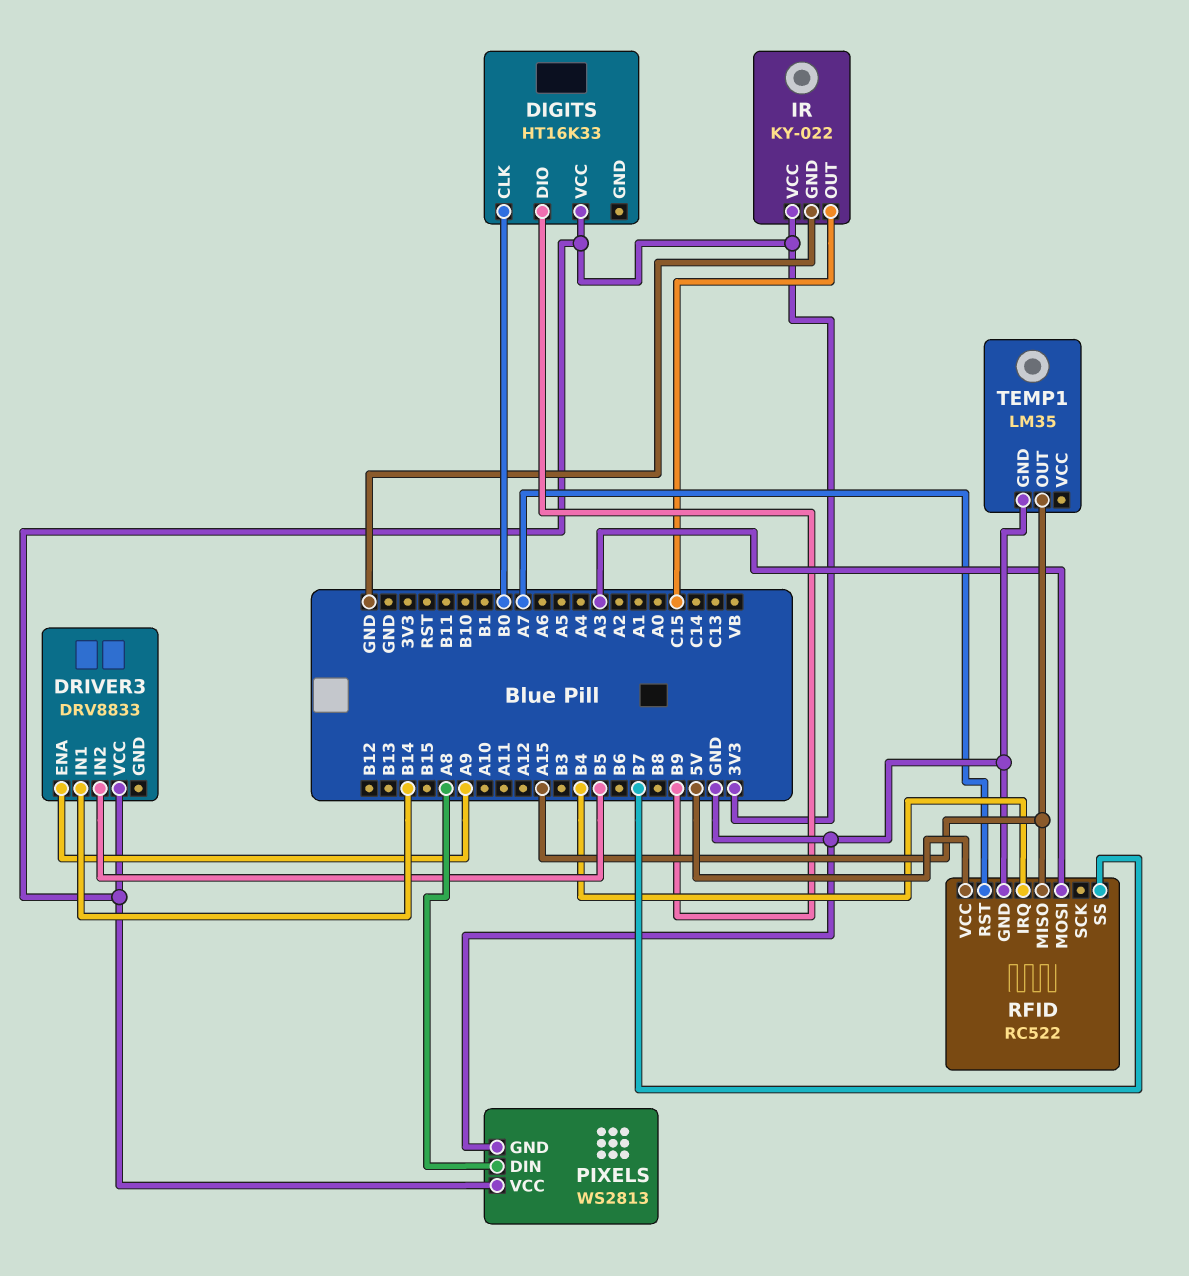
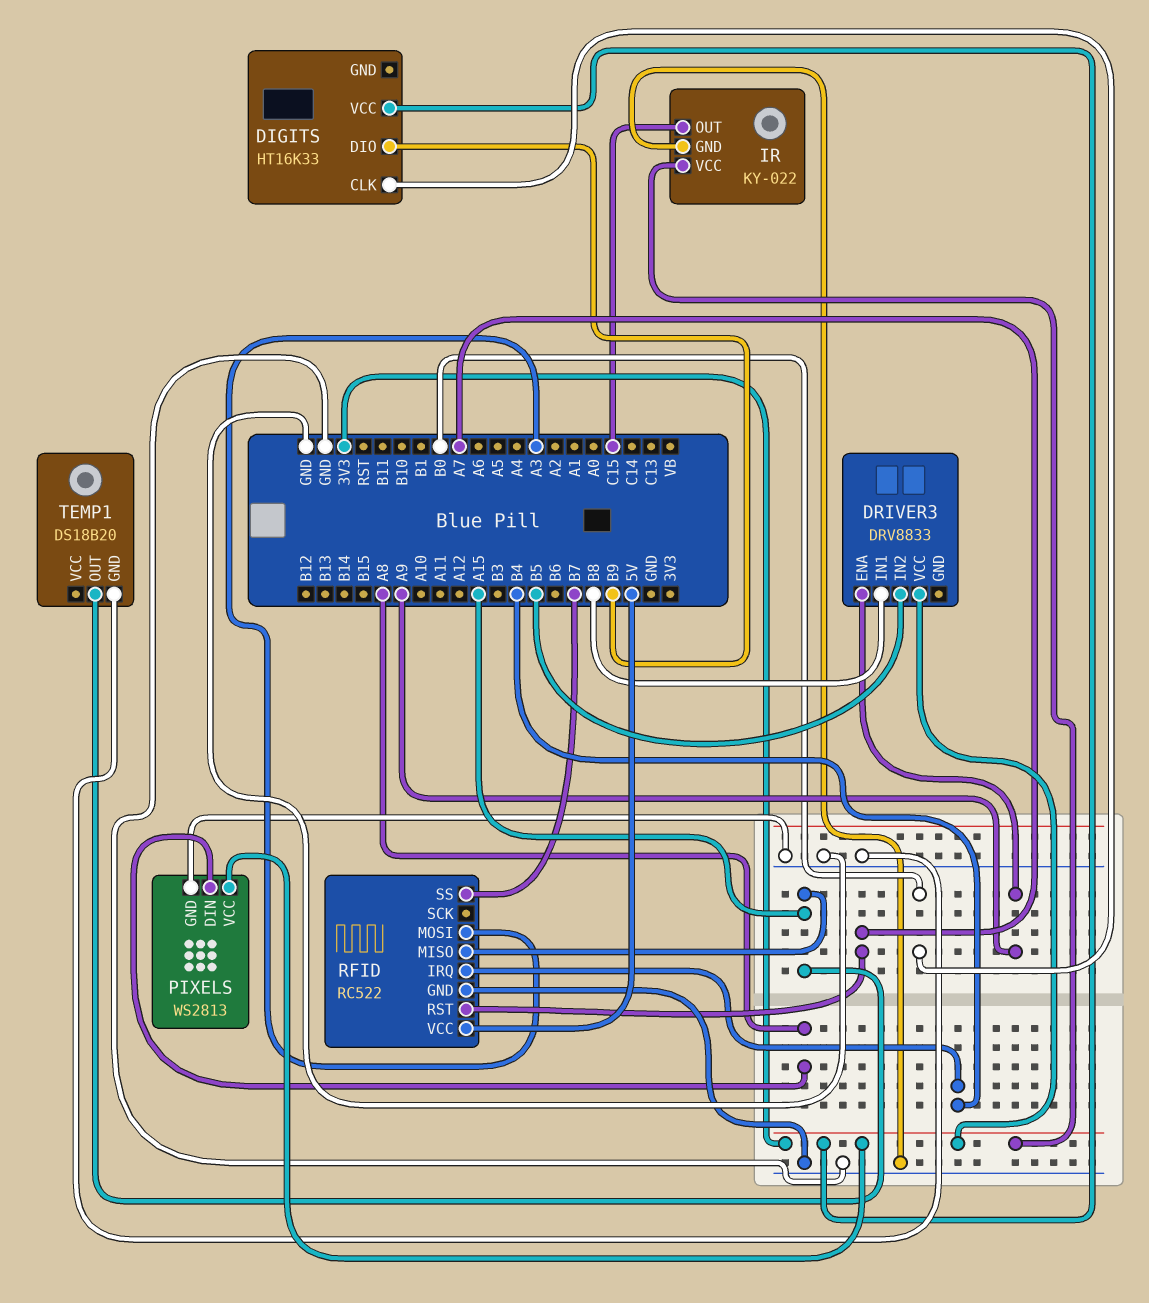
DRIVER3 pin IN1: B14 -> B8
TEMP1: LM35 -> DS18B20

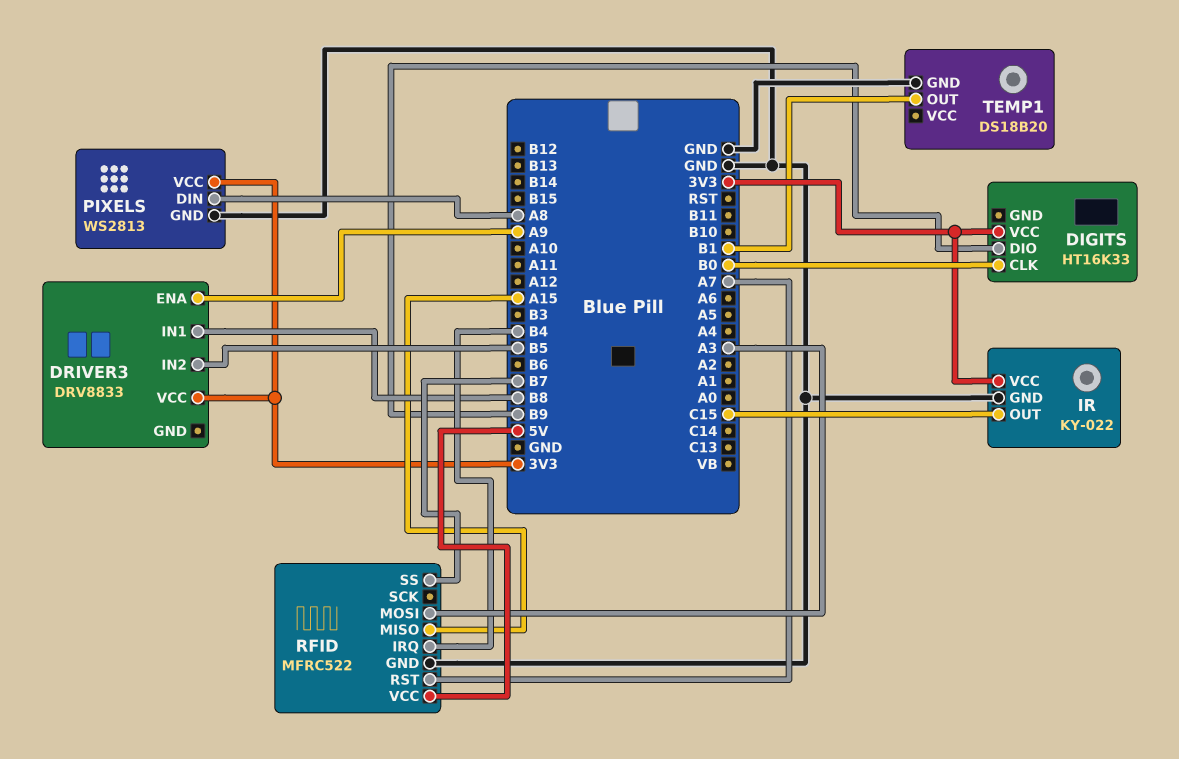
RFID: RC522 -> MFRC522
TEMP1 pin OUT: A15 -> B1

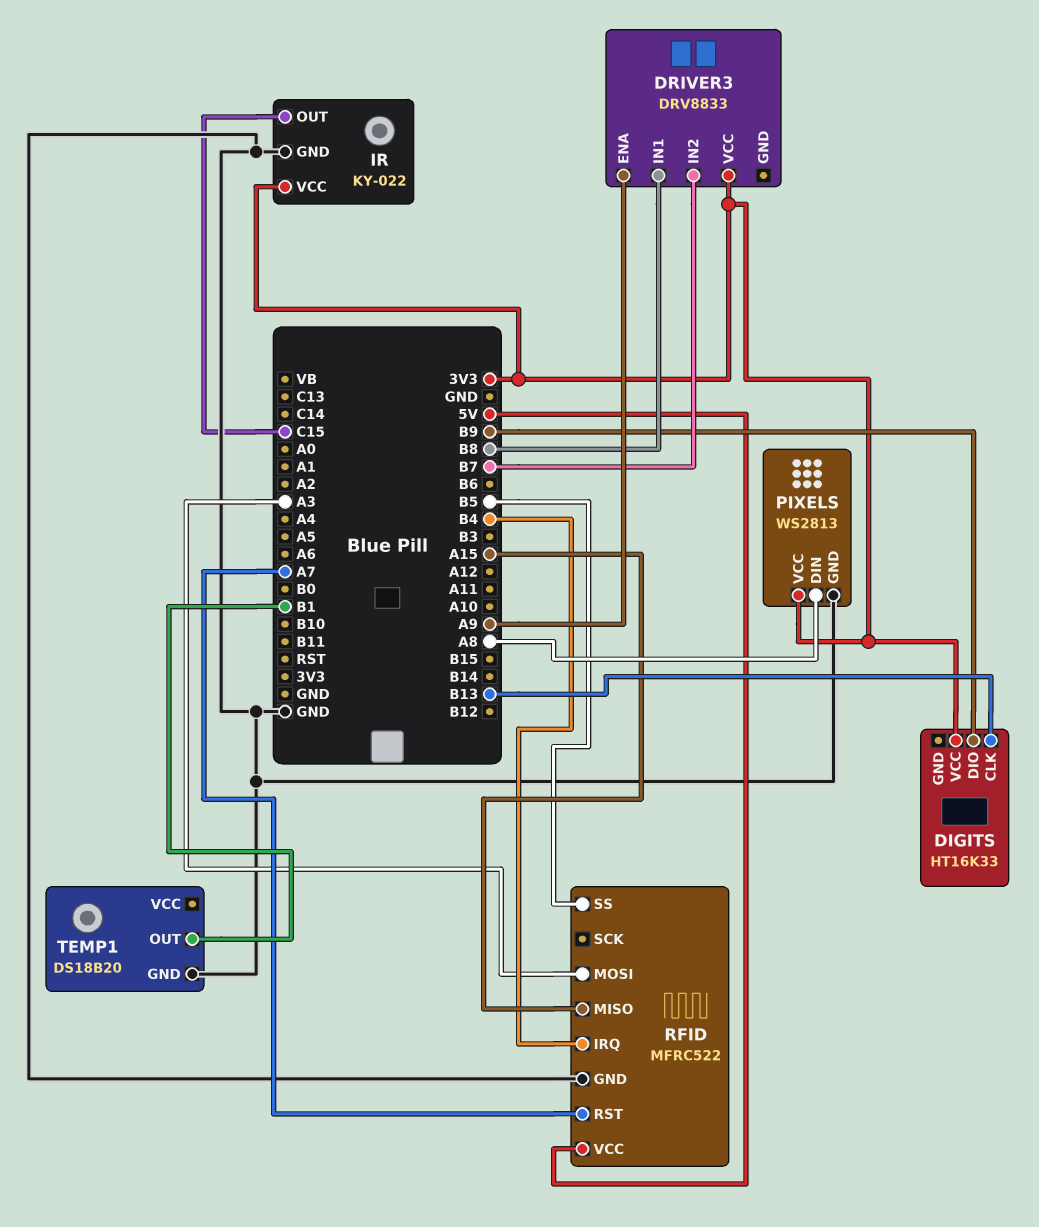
DIGITS pin CLK: B0 -> B13
DRIVER3 pin IN2: B5 -> B7
RFID pin SS: B7 -> B5

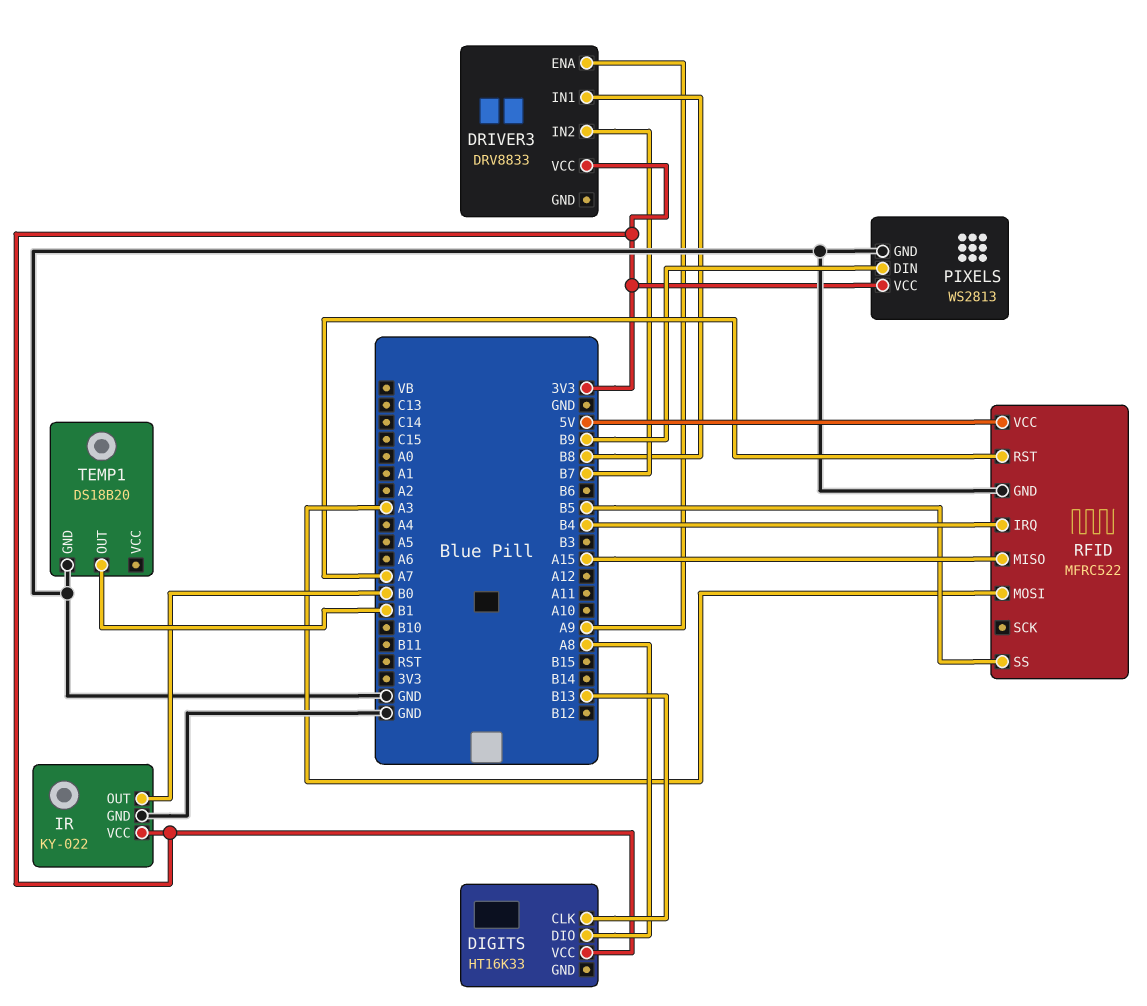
DIGITS pin DIO: B9 -> A8
IR pin OUT: C15 -> B0
PIXELS pin DIN: A8 -> B9

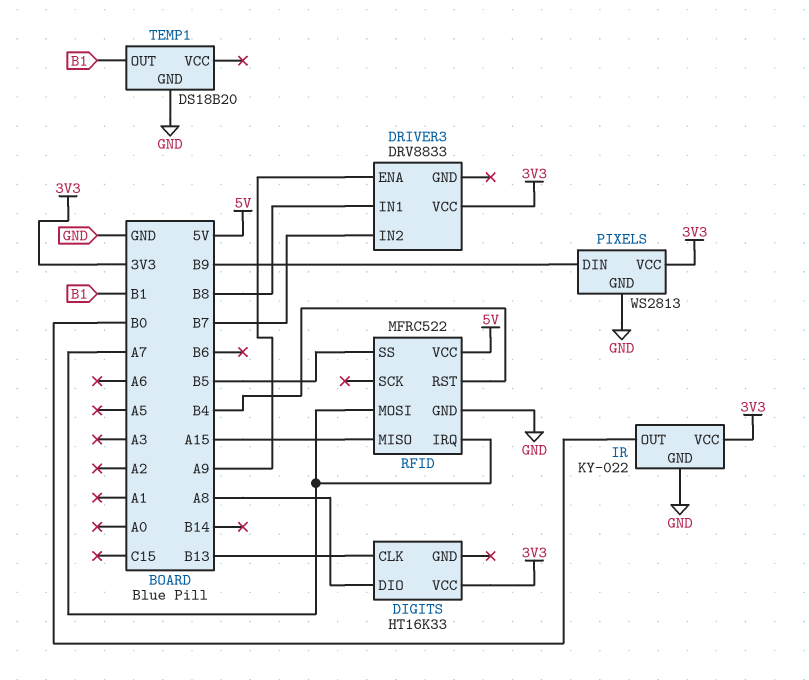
RFID pin IRQ: B4 -> A7
RFID pin MOSI: A3 -> A7
RFID pin RST: A7 -> B4

